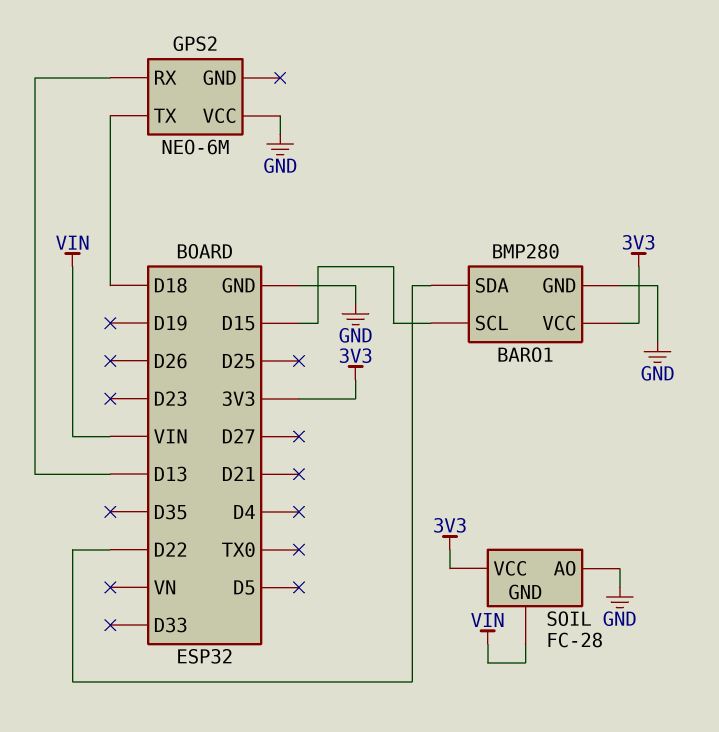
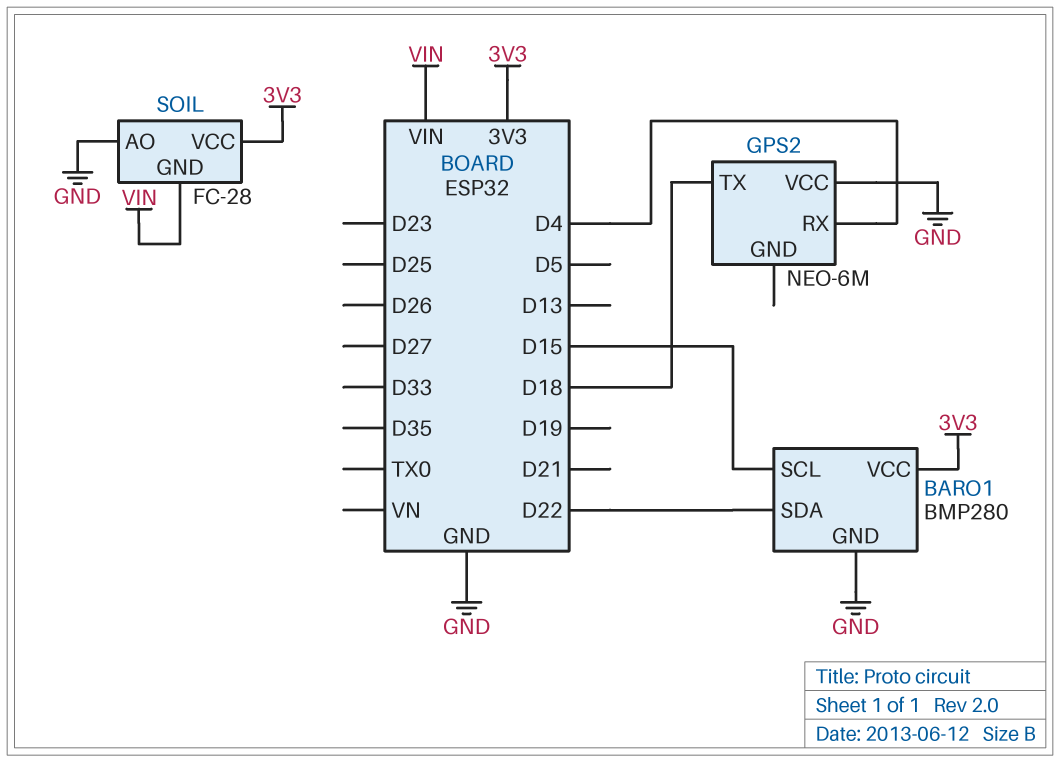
GPS2 pin RX: D13 -> D4

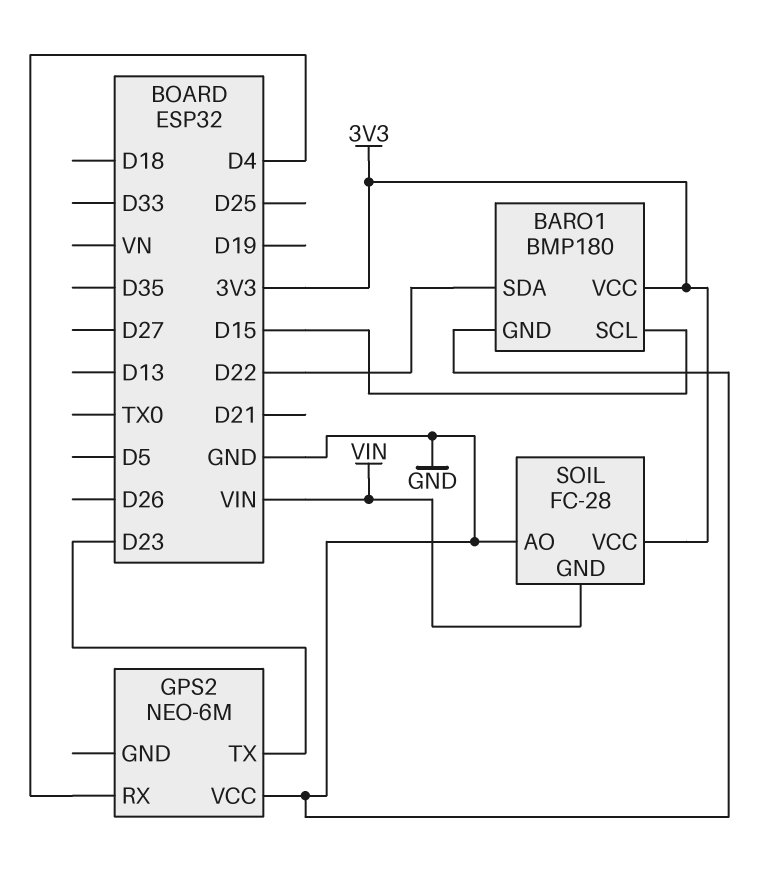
BARO1: BMP280 -> BMP180
GPS2 pin TX: D18 -> D23

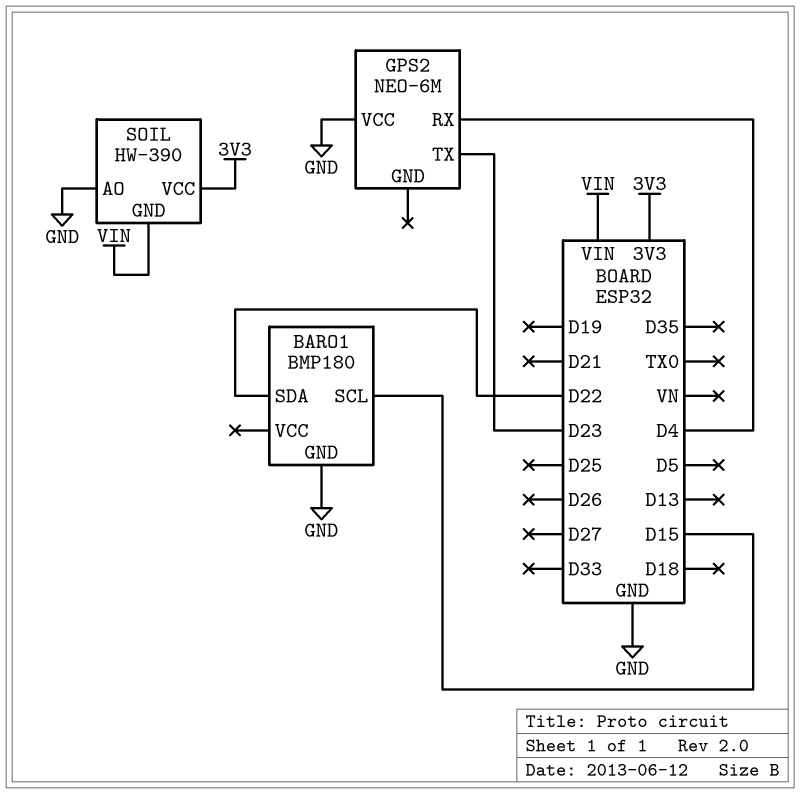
BARO1 pin VCC: 3V3 -> none
SOIL: FC-28 -> HW-390

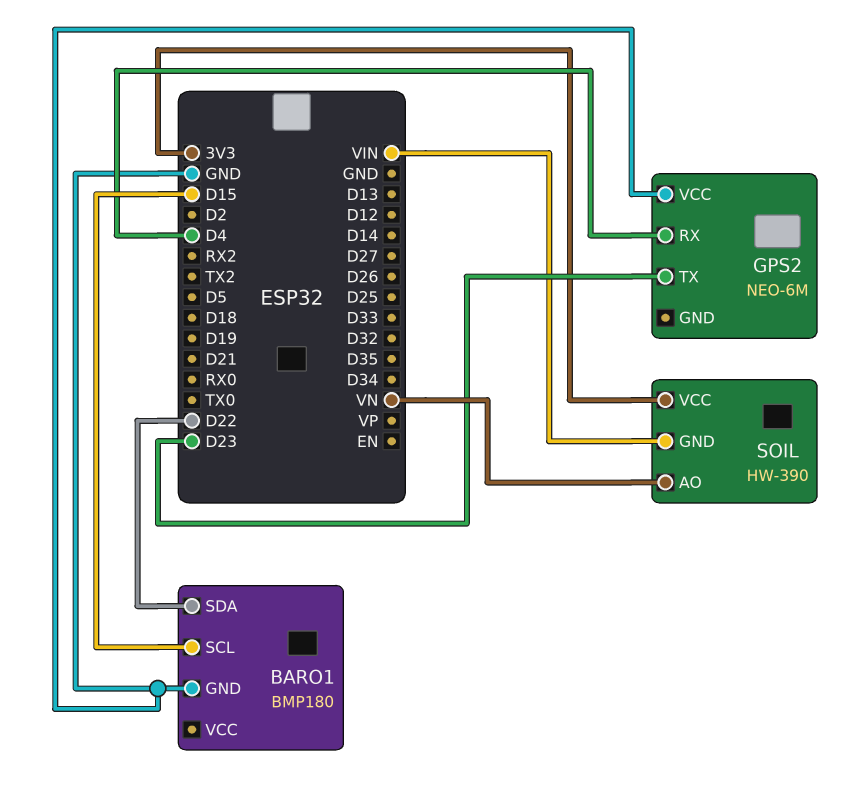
SOIL pin AO: GND -> VN

